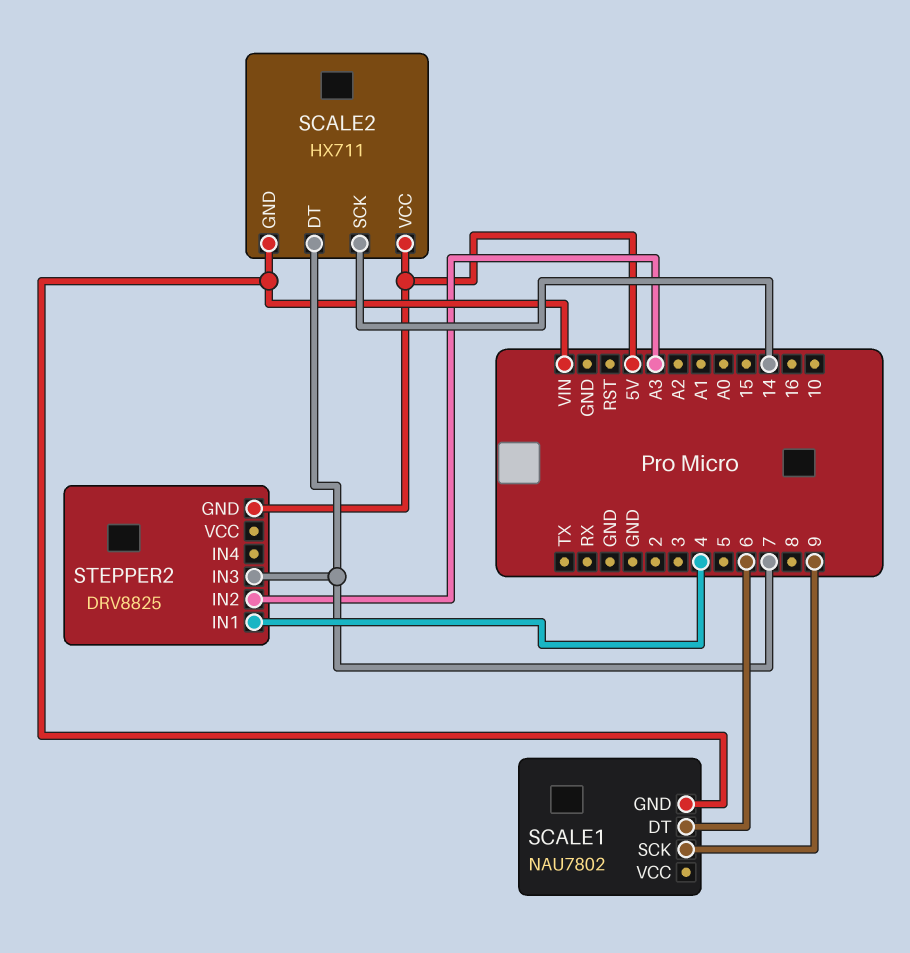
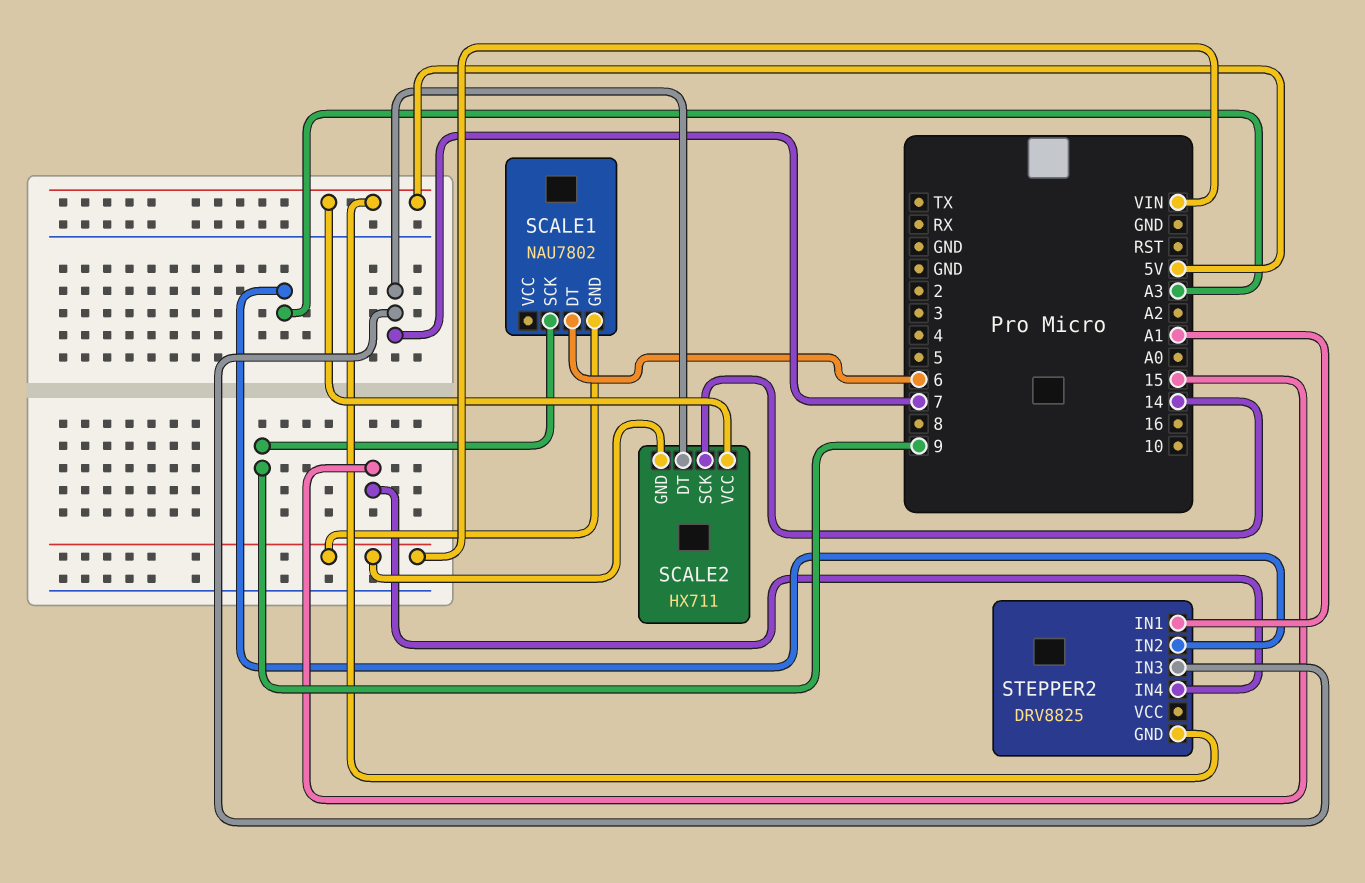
STEPPER2 pin IN1: 4 -> A1
STEPPER2 pin IN4: none -> 15

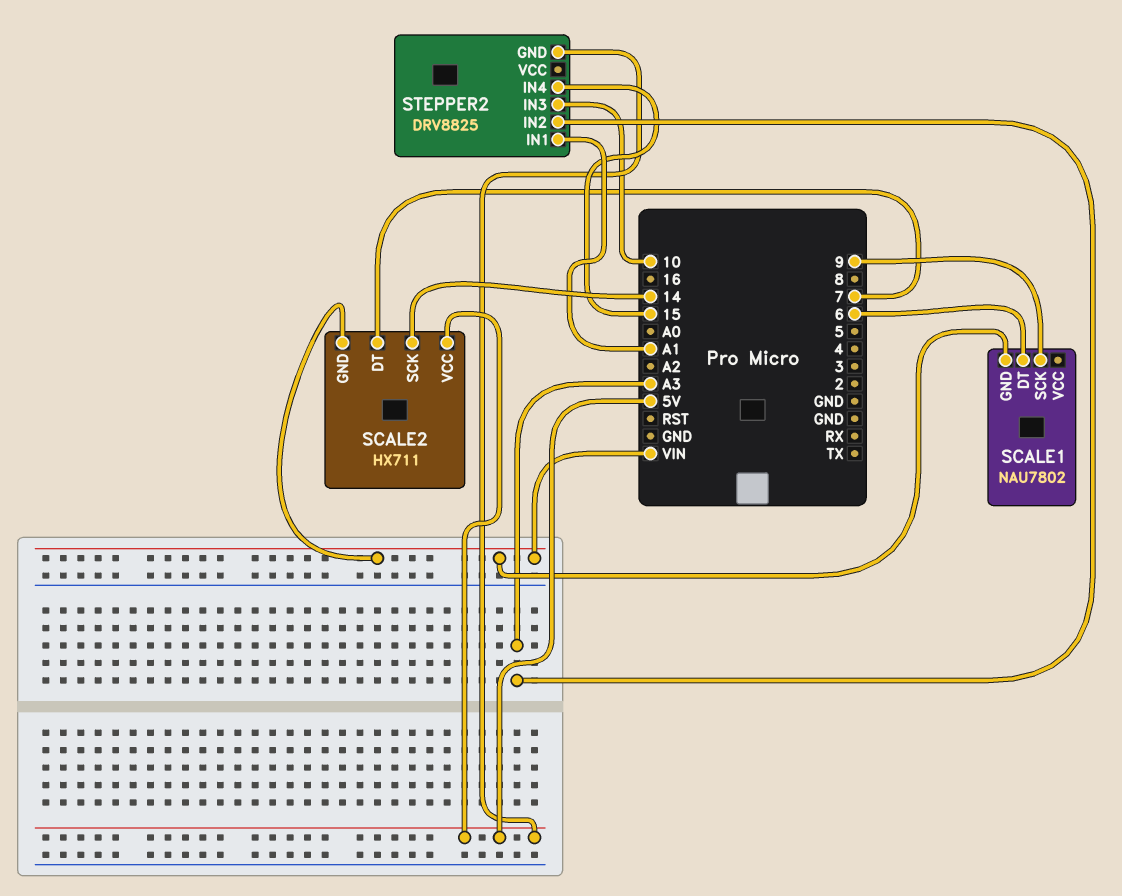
STEPPER2 pin IN3: 7 -> 10

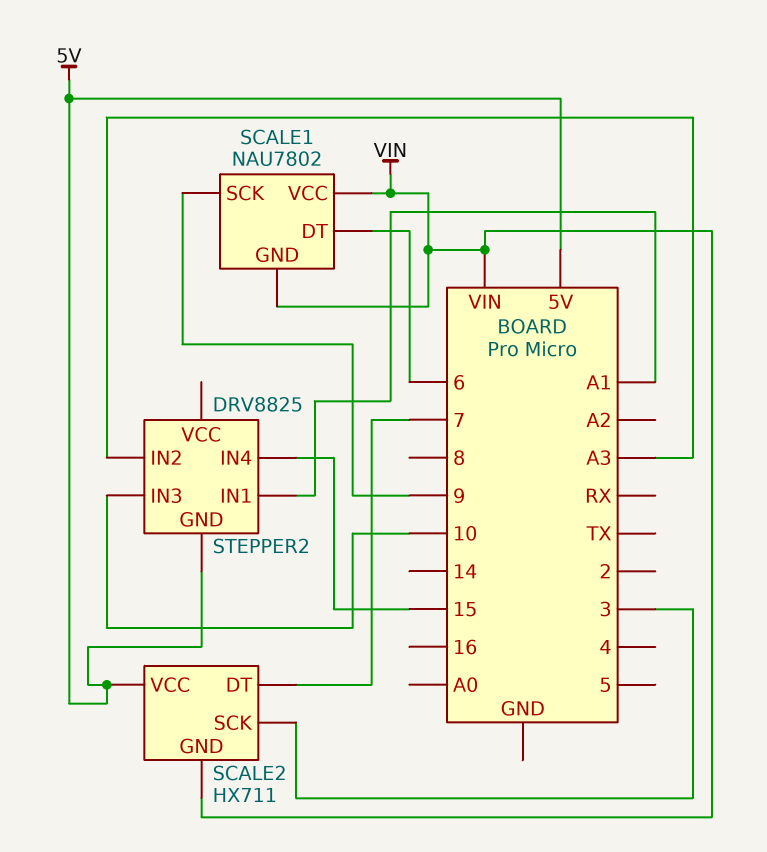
SCALE1 pin VCC: none -> VIN
SCALE2 pin SCK: 14 -> 3

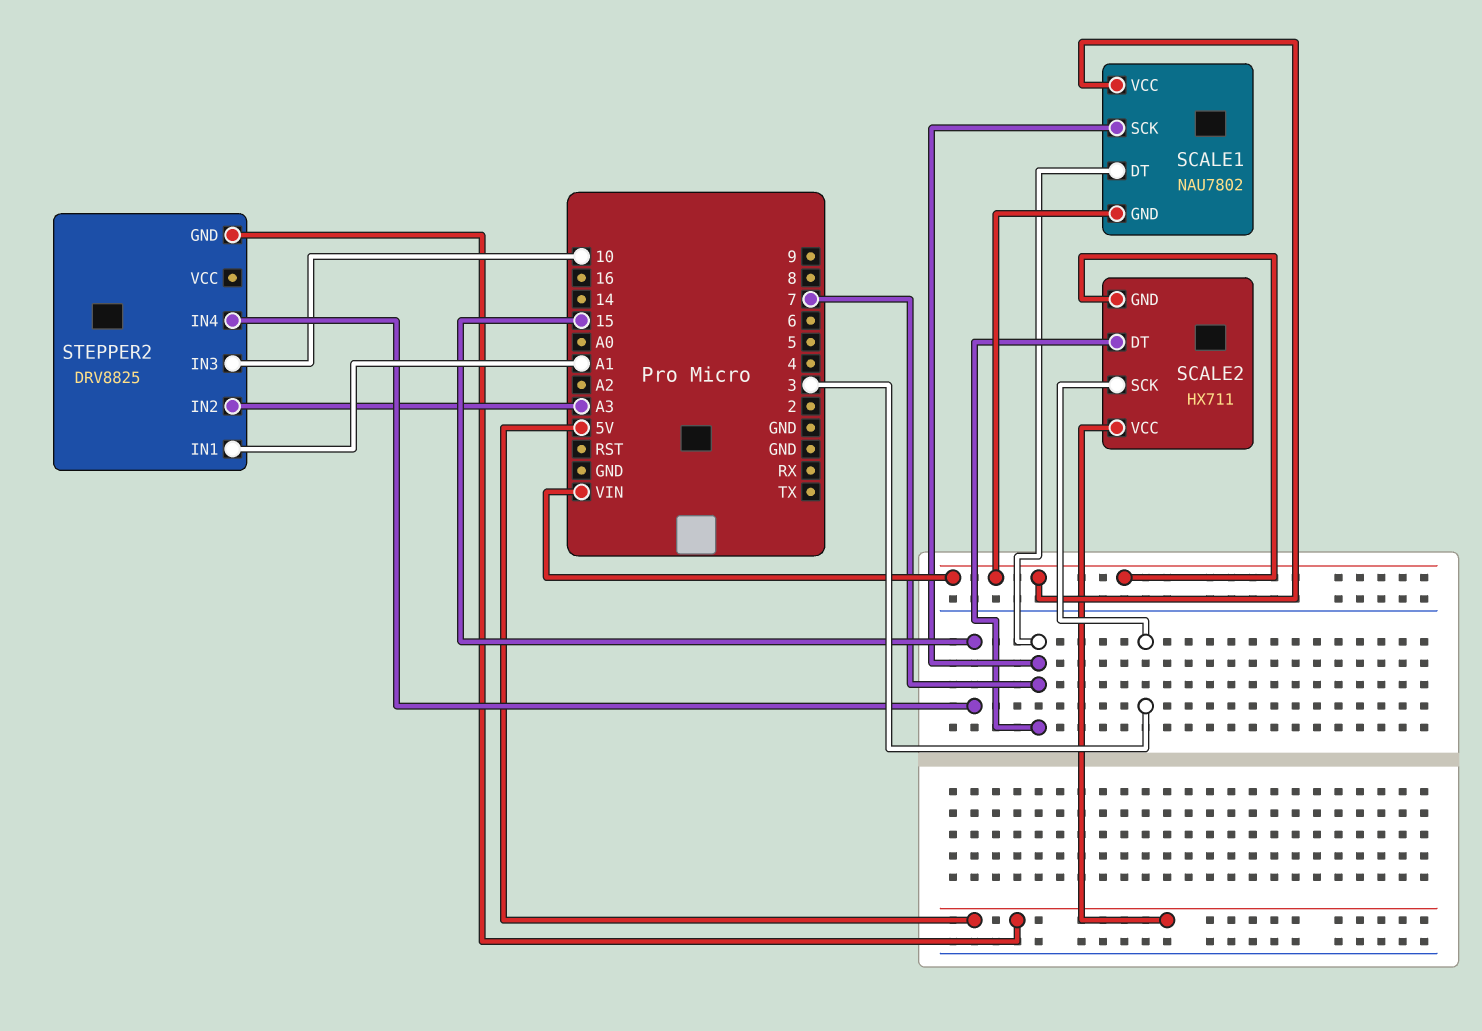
SCALE1 pin DT: 6 -> 7
SCALE1 pin SCK: 9 -> 7

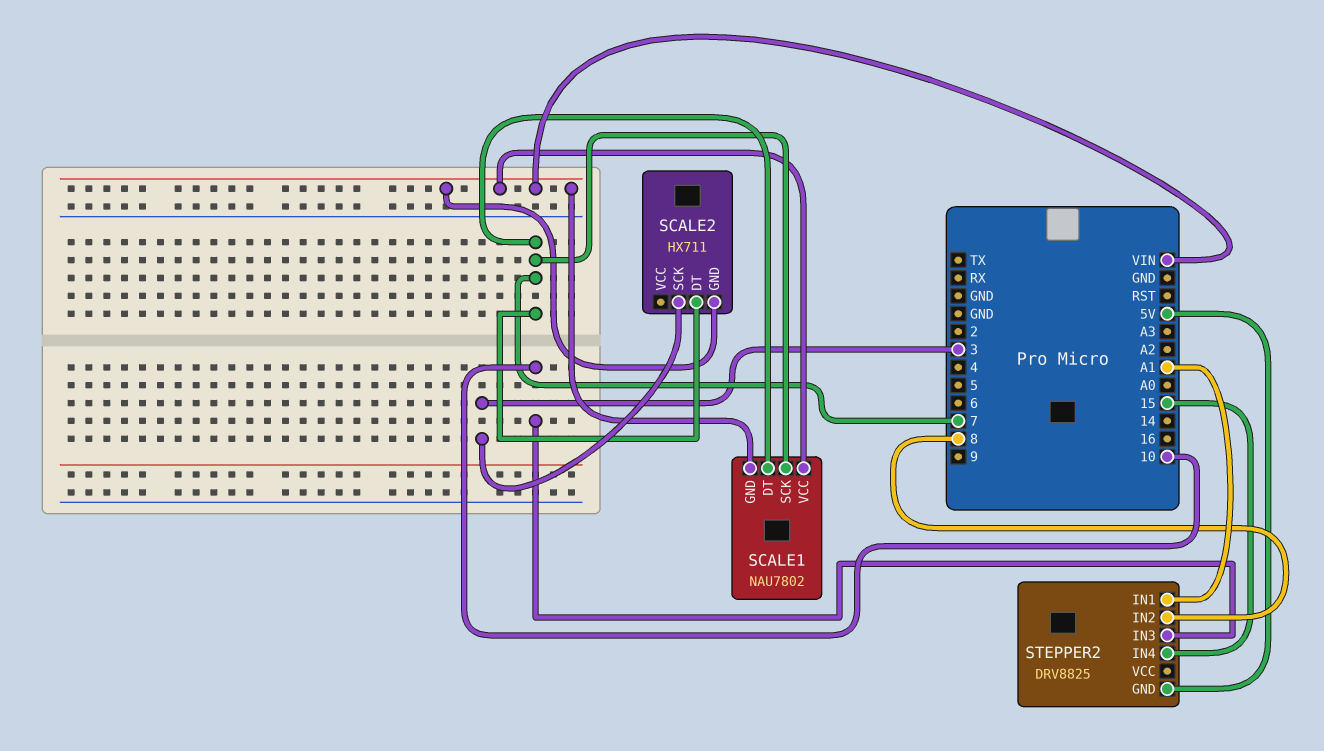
SCALE2 pin VCC: 5V -> none
STEPPER2 pin IN2: A3 -> 8

